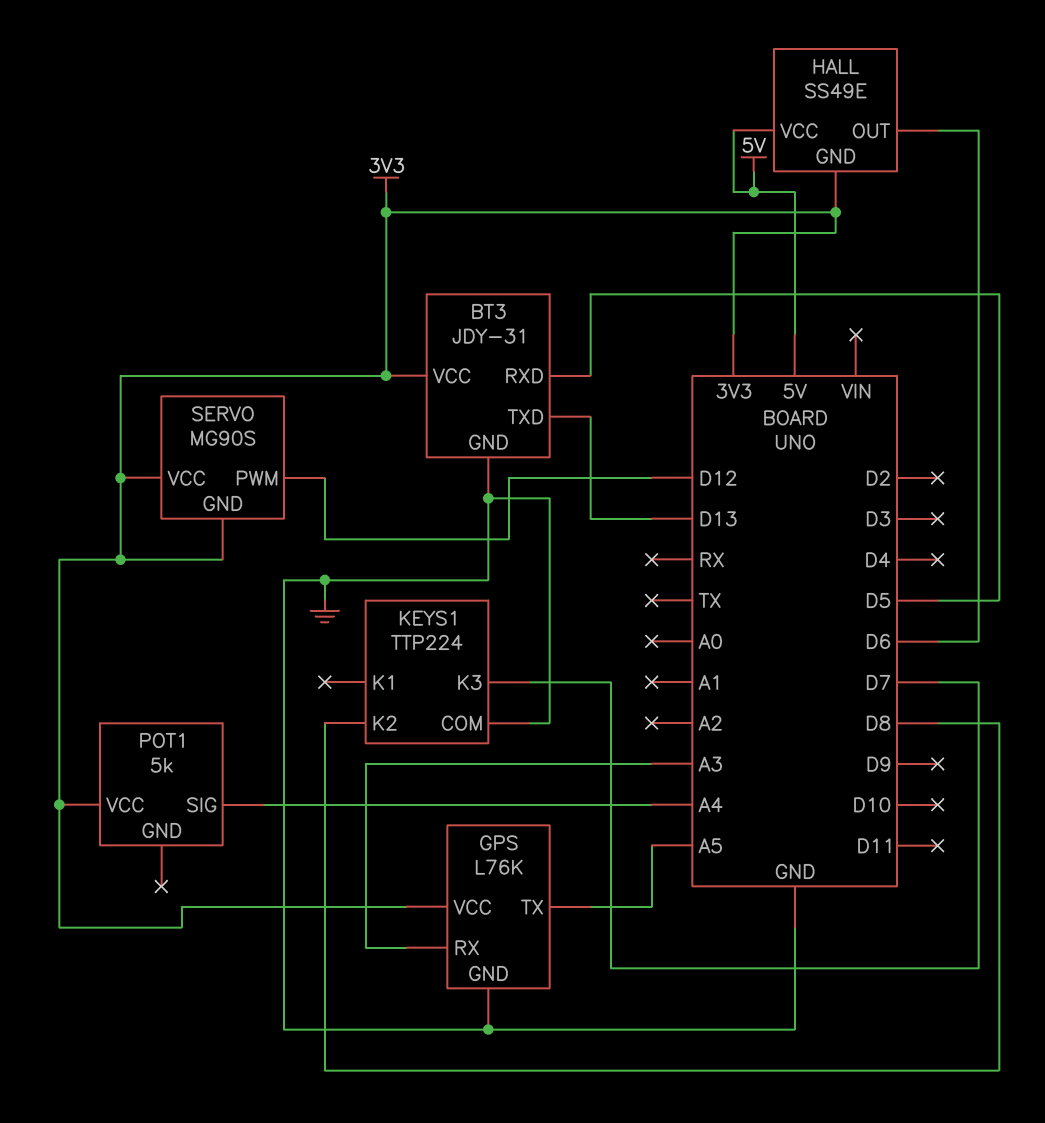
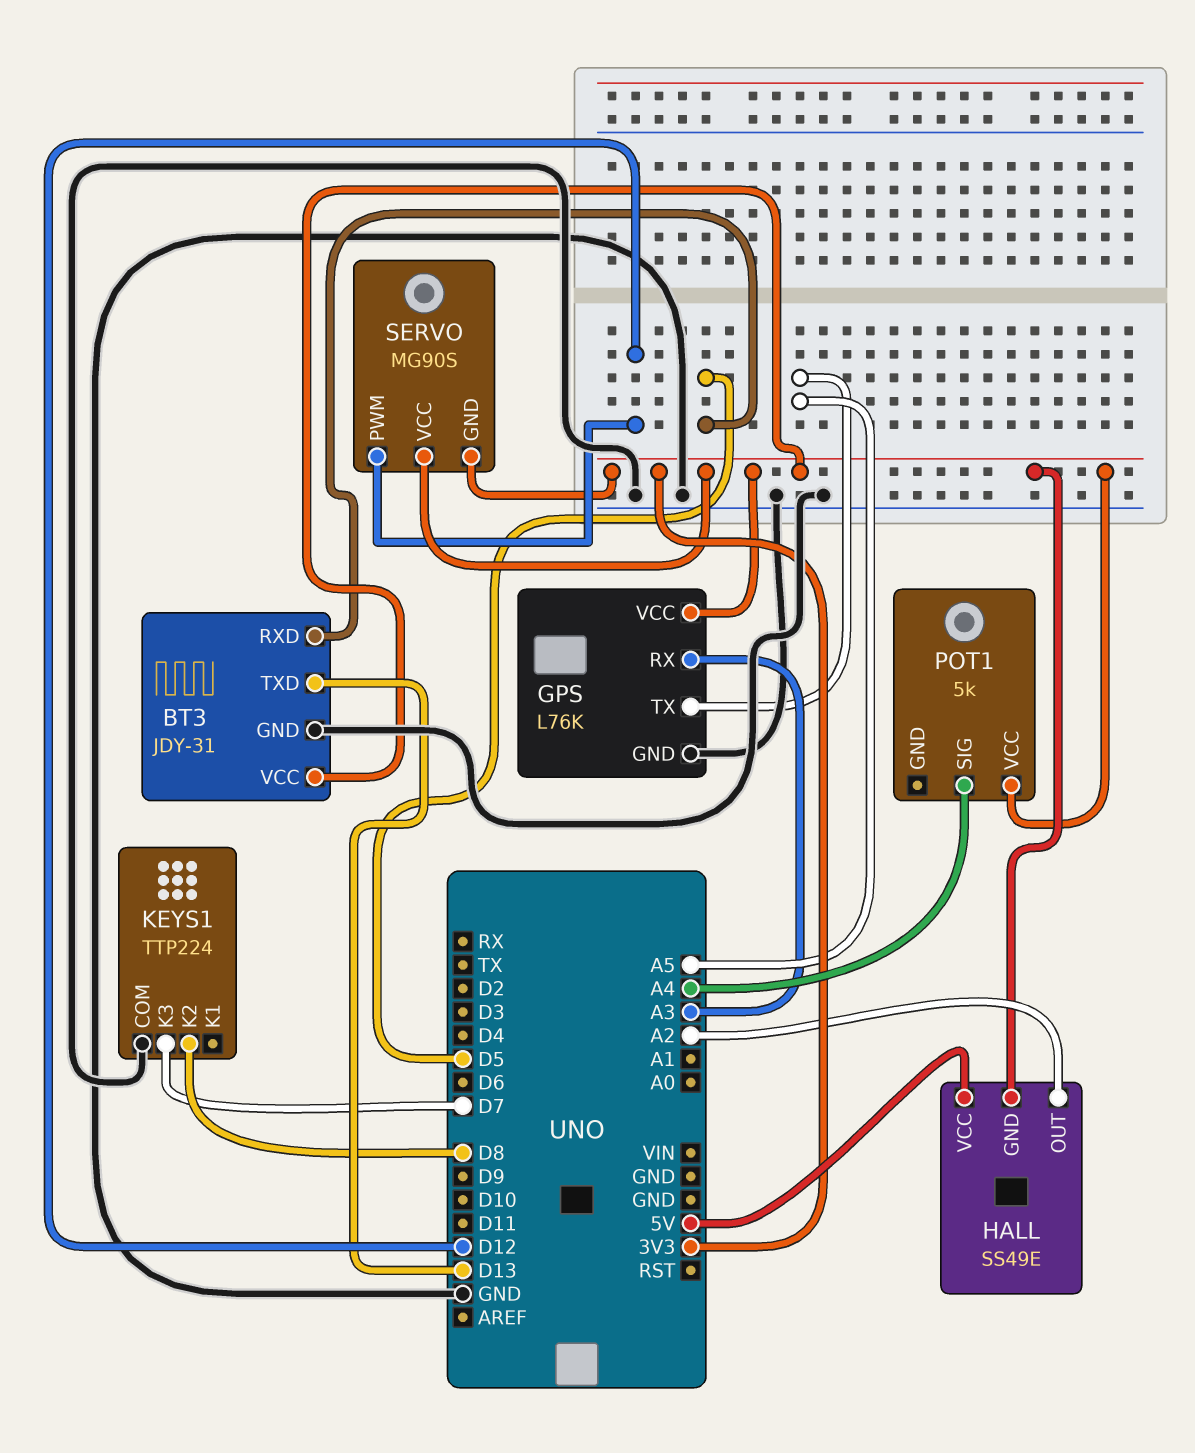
HALL pin OUT: D6 -> A2

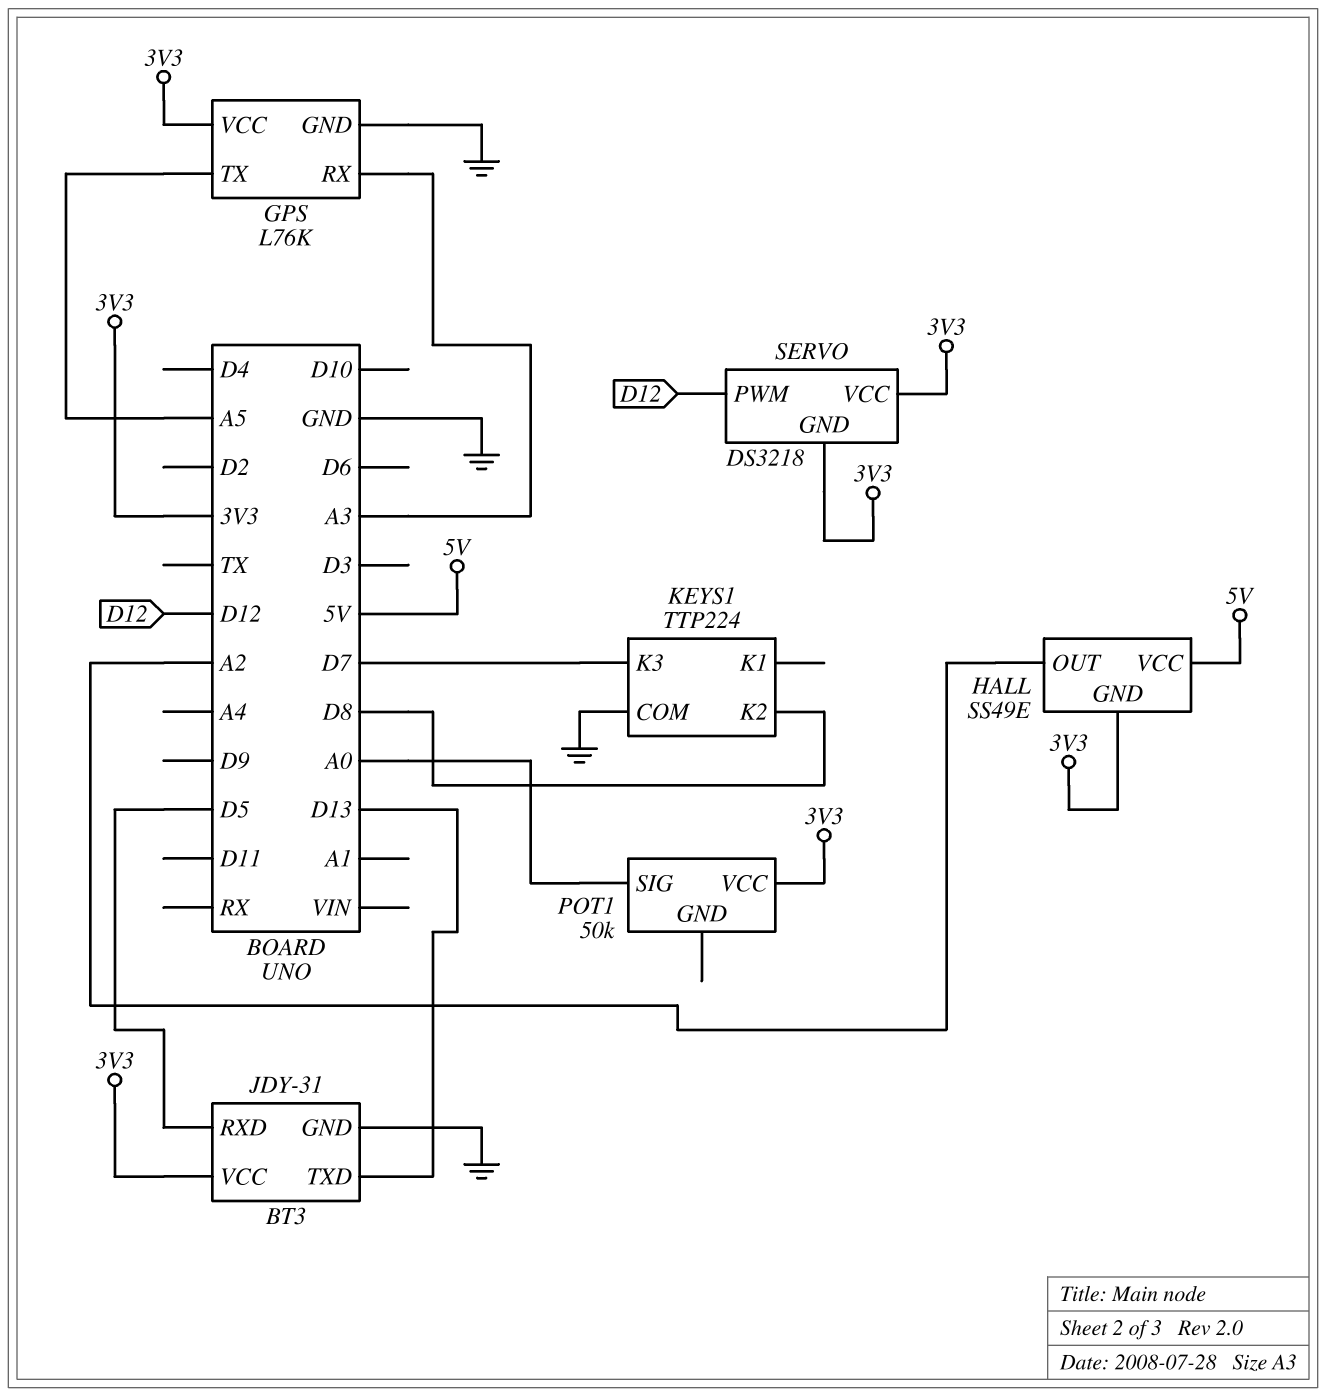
POT1: 5k -> 50k
POT1 pin SIG: A4 -> A0
SERVO: MG90S -> DS3218

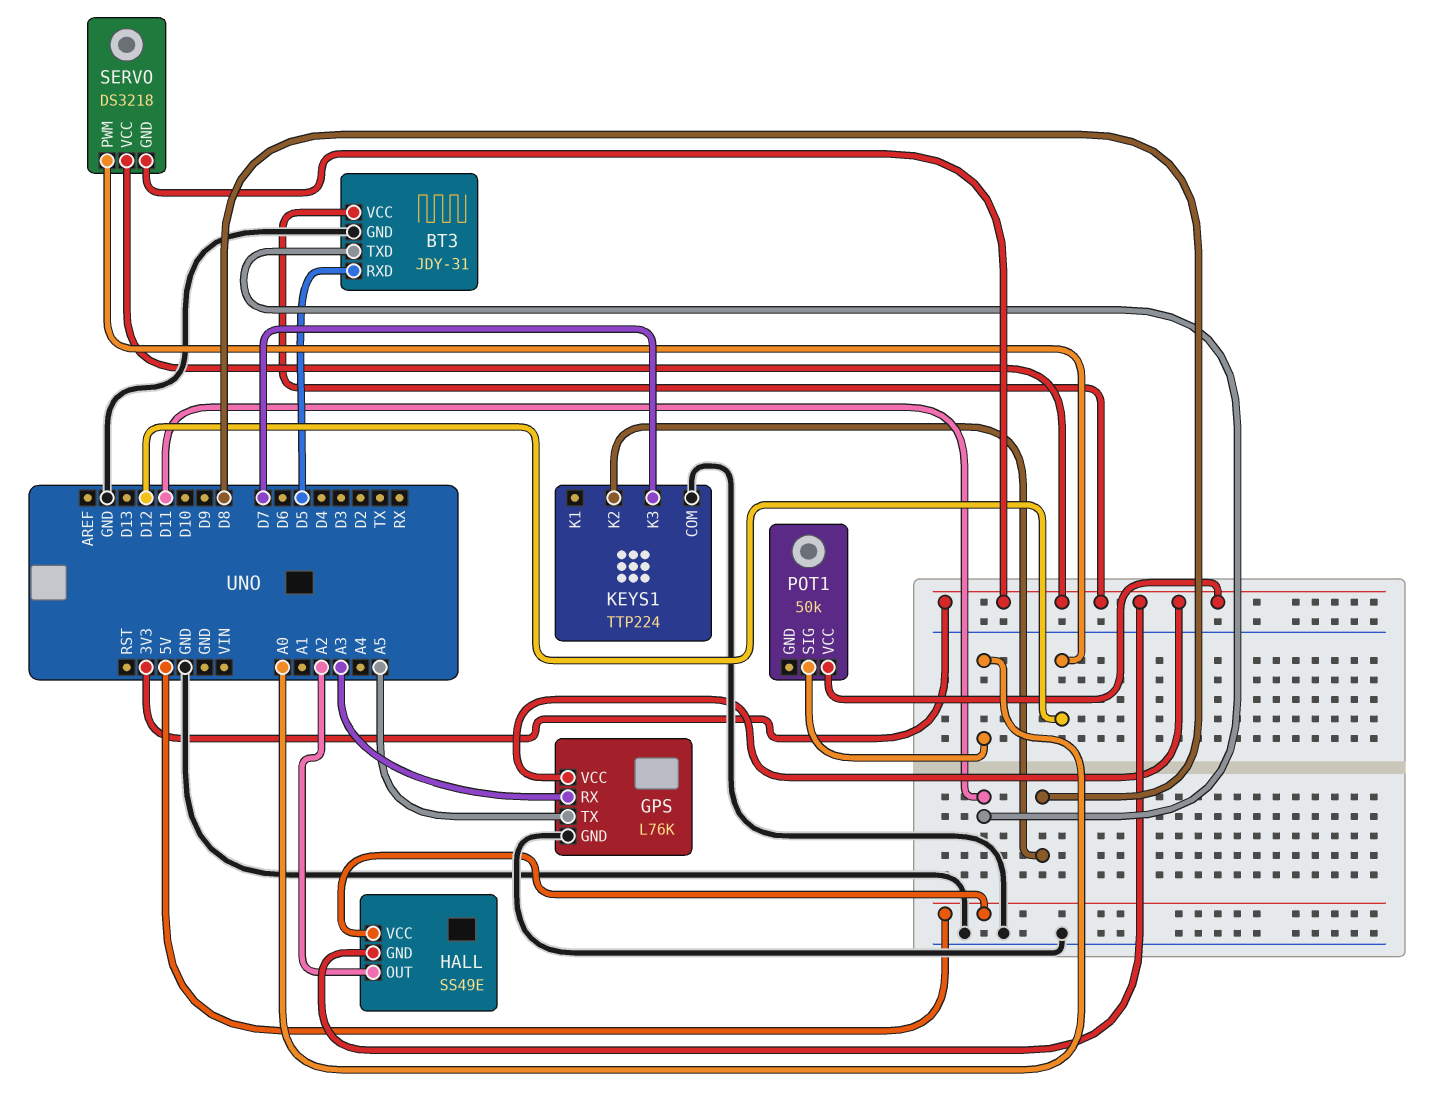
BT3 pin TXD: D13 -> D11

